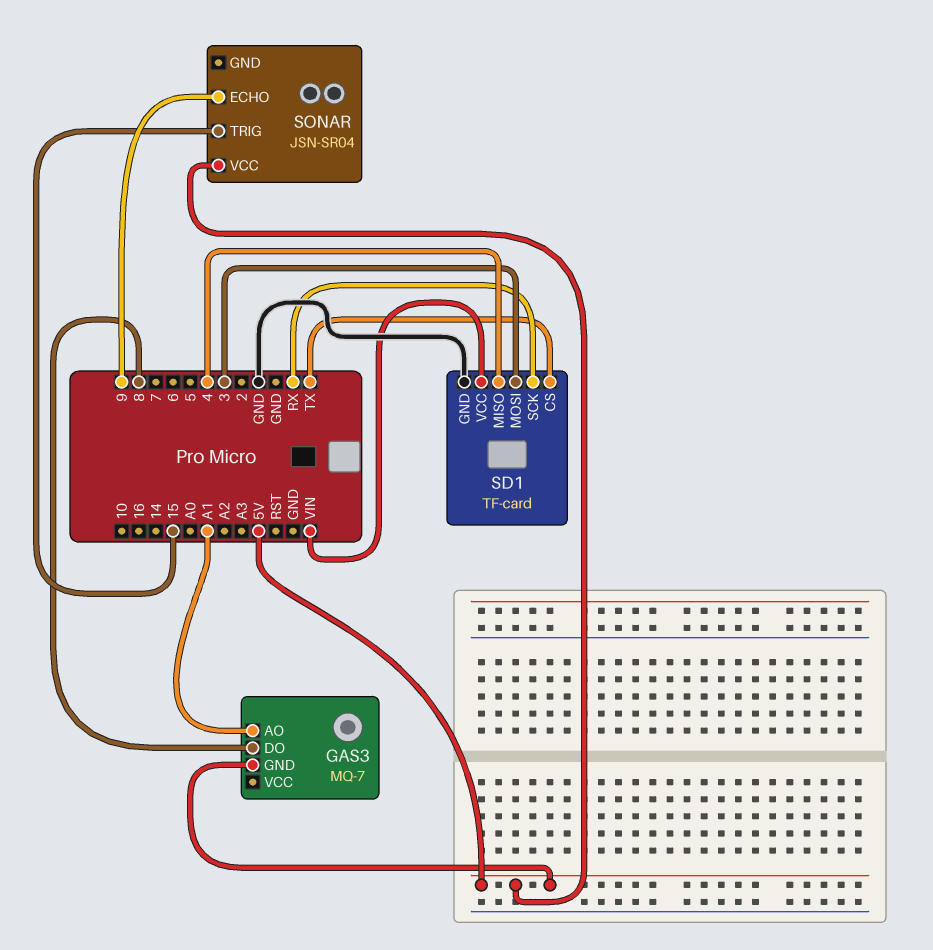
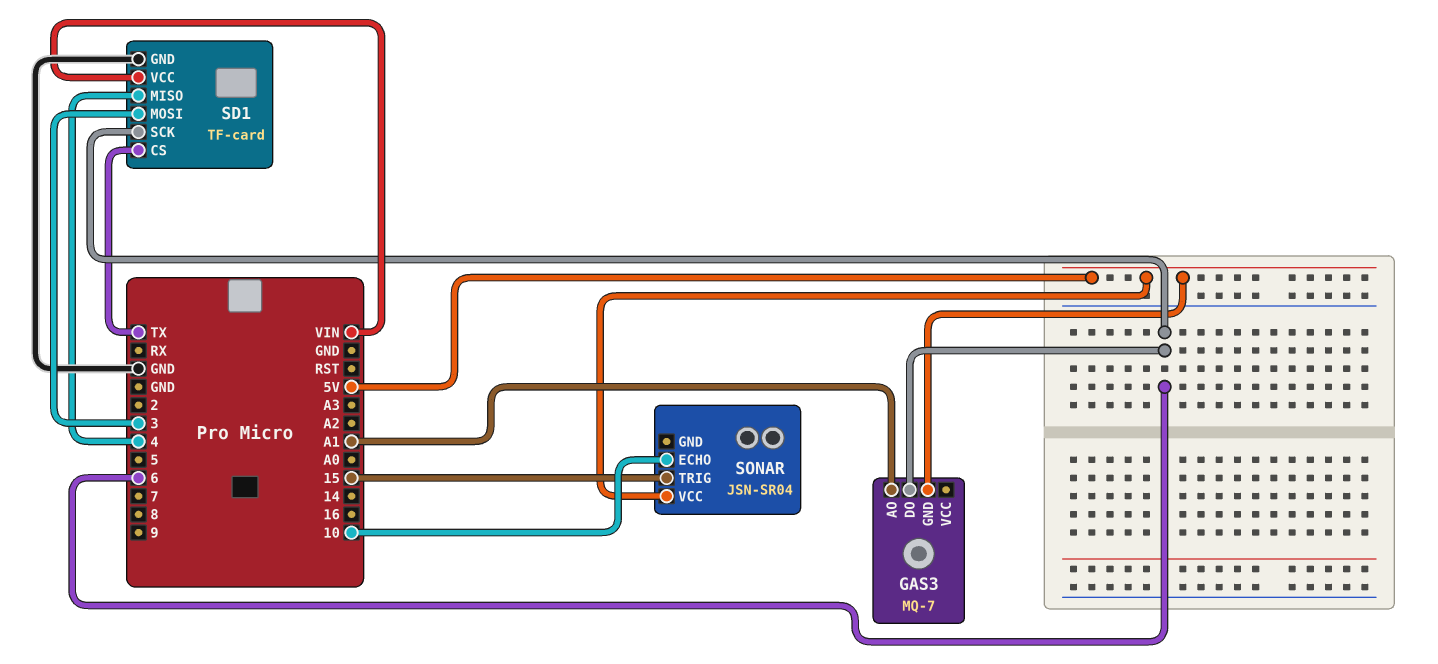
GAS3 pin DO: 8 -> 6
SD1 pin SCK: RX -> 6
SONAR pin ECHO: 9 -> 10

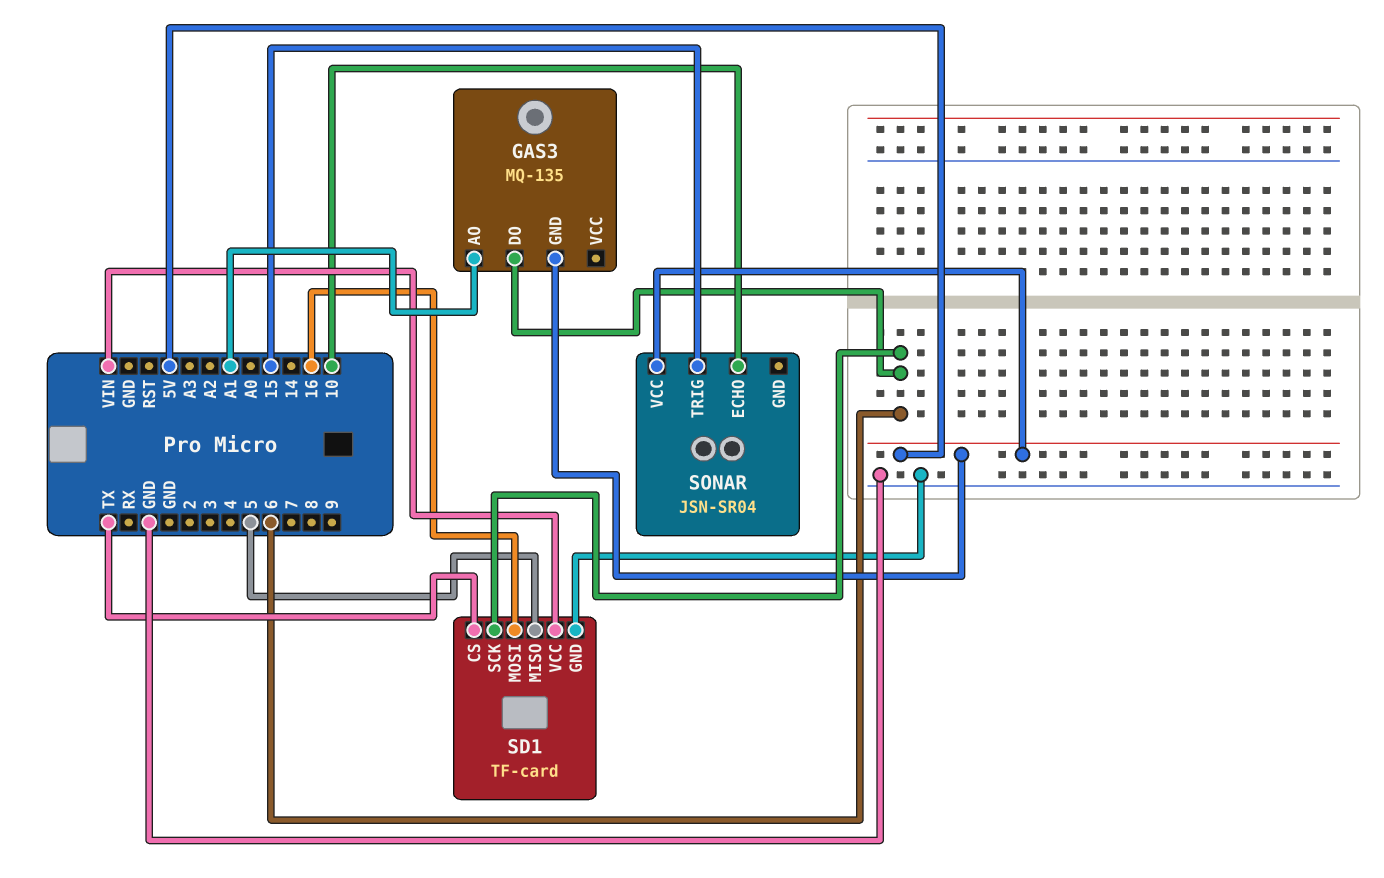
GAS3: MQ-7 -> MQ-135
SD1 pin MISO: 4 -> 5
SD1 pin MOSI: 3 -> 16

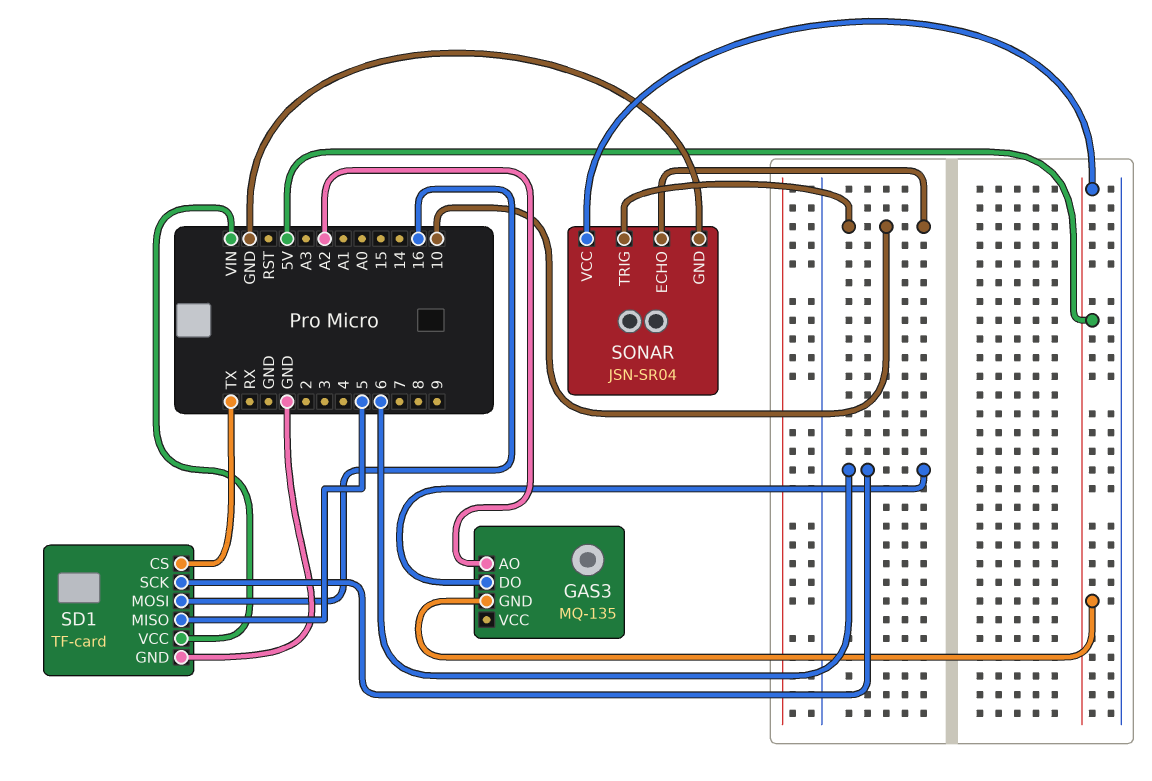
GAS3 pin AO: A1 -> A2
SONAR pin GND: none -> GND
SONAR pin TRIG: 15 -> 10

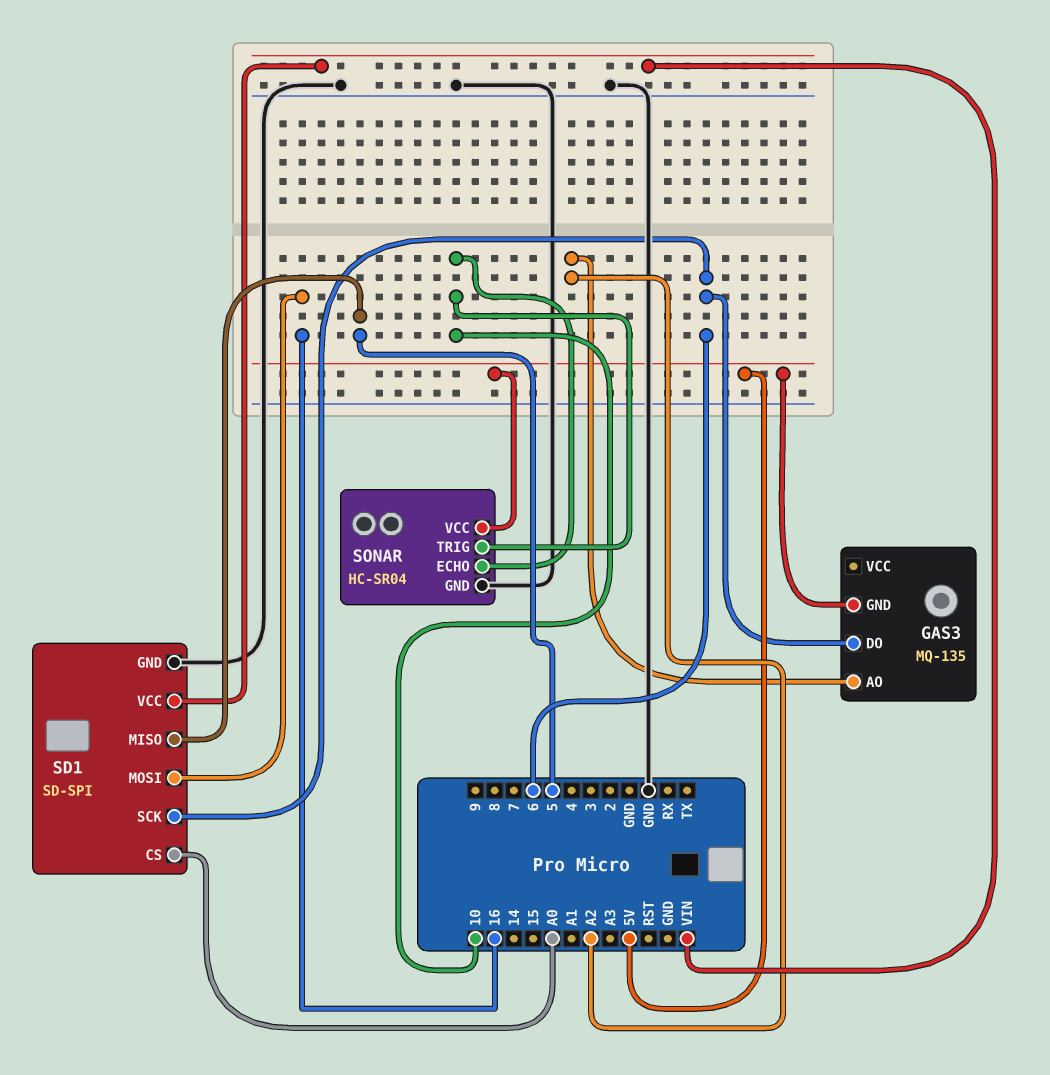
SD1: TF-card -> SD-SPI
SD1 pin CS: TX -> A0
SONAR: JSN-SR04 -> HC-SR04

